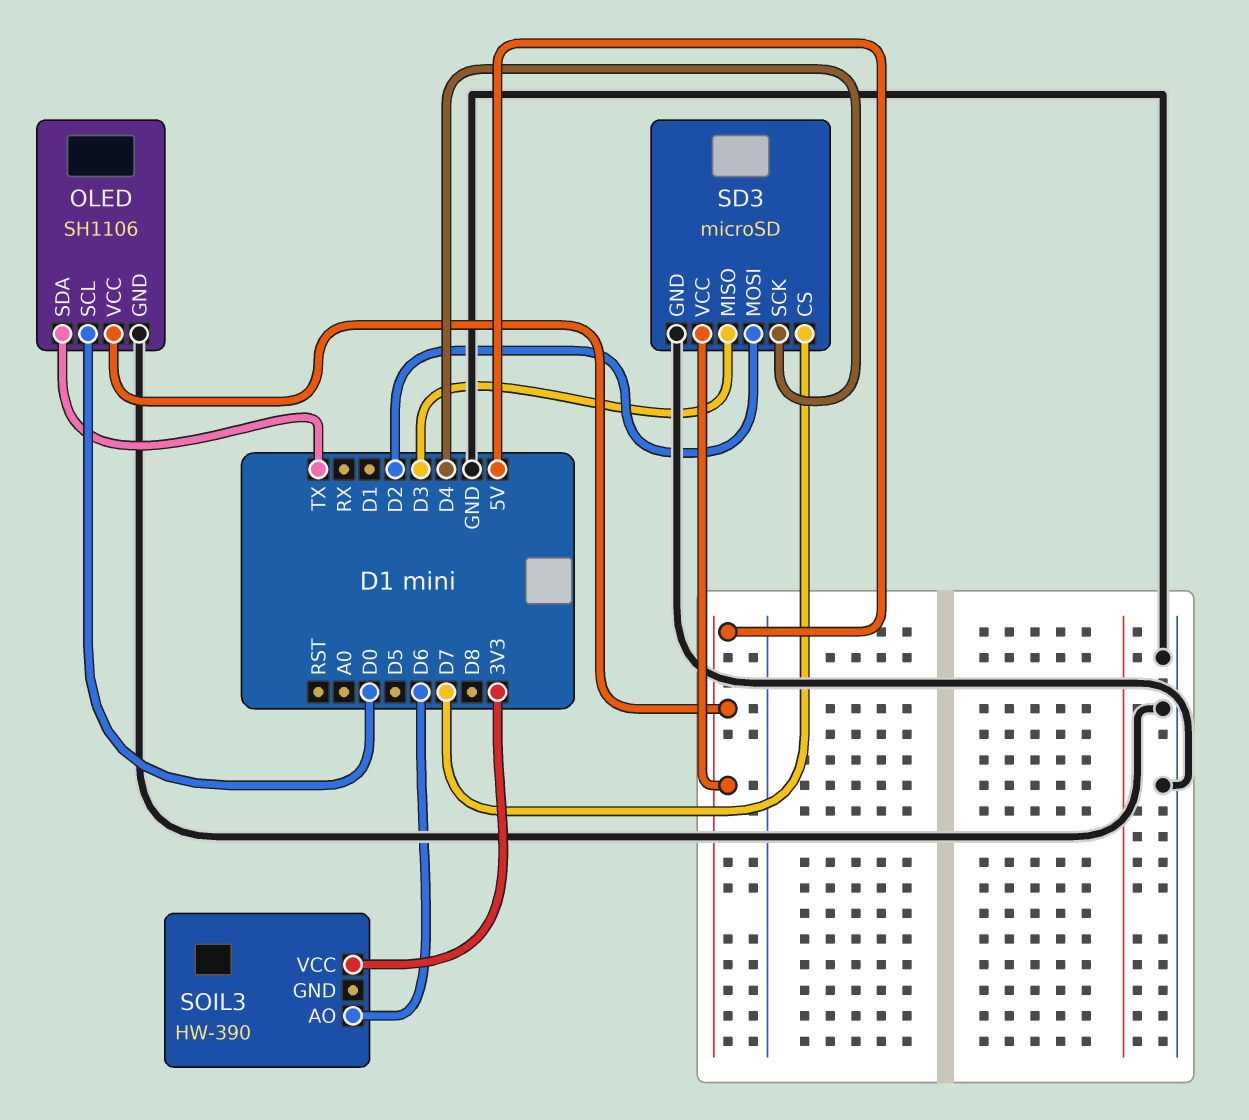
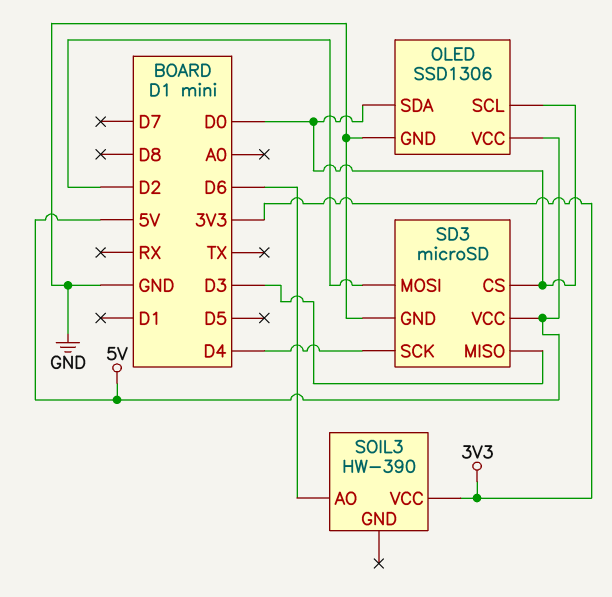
OLED: SH1106 -> SSD1306
OLED pin SDA: TX -> D0
SD3 pin CS: D7 -> D0

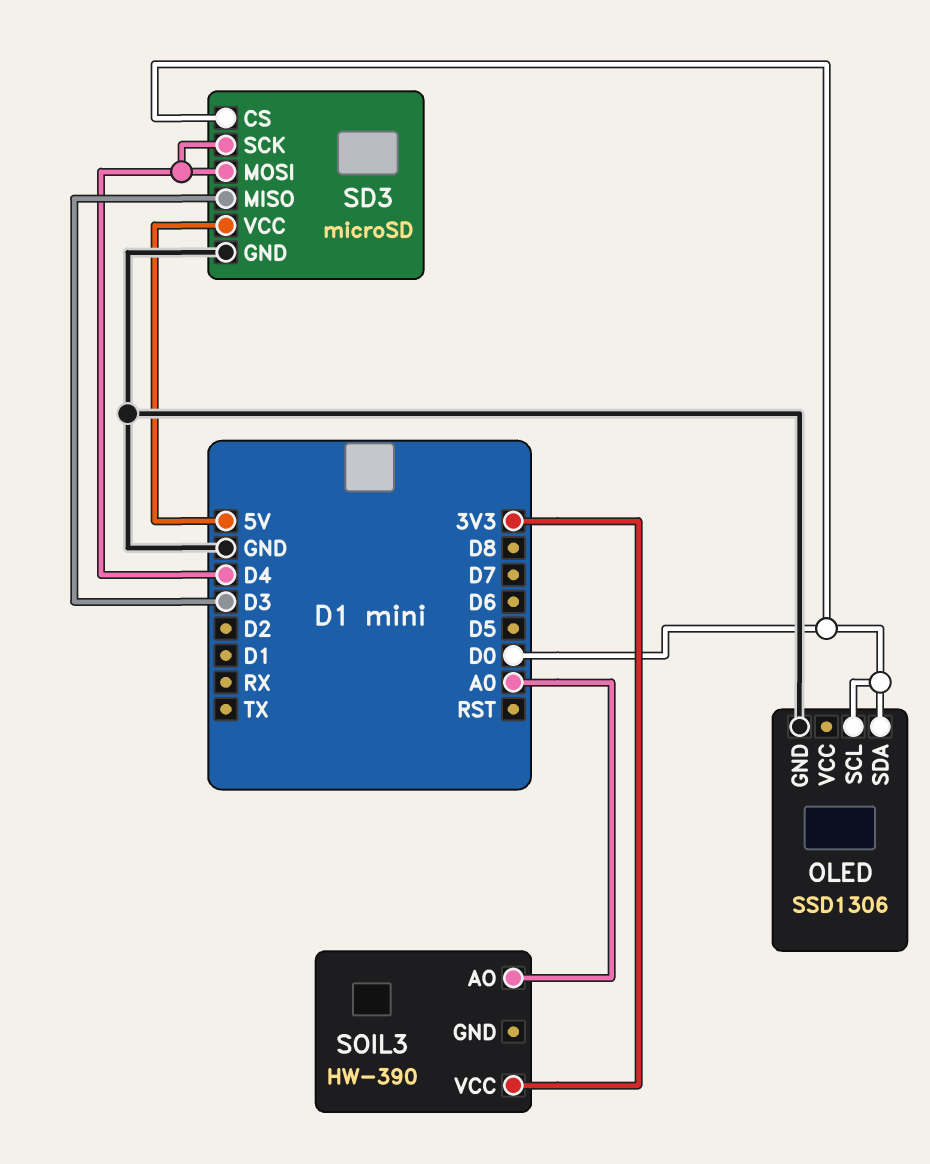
OLED pin VCC: 5V -> none
SD3 pin MOSI: D2 -> D4
SOIL3 pin AO: D6 -> A0

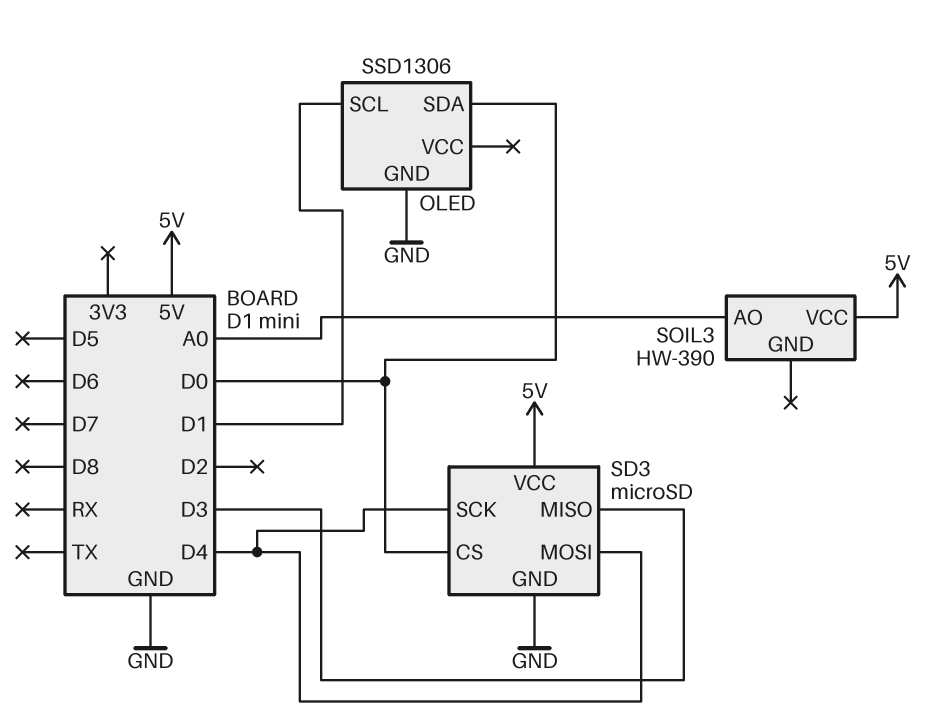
OLED pin SCL: D0 -> D1
SOIL3 pin VCC: 3V3 -> 5V

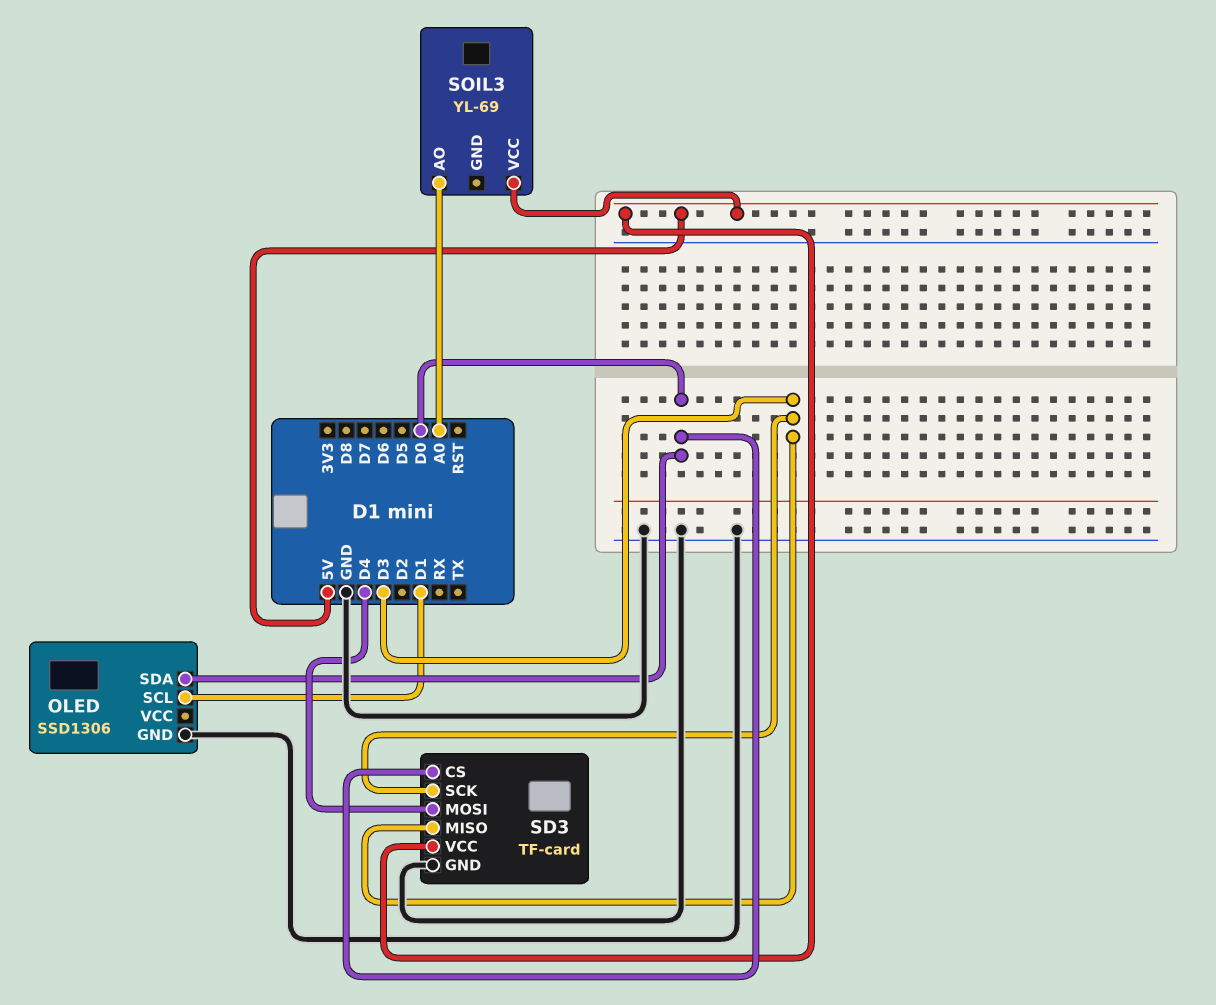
SD3: microSD -> TF-card
SD3 pin SCK: D4 -> D3
SOIL3: HW-390 -> YL-69

